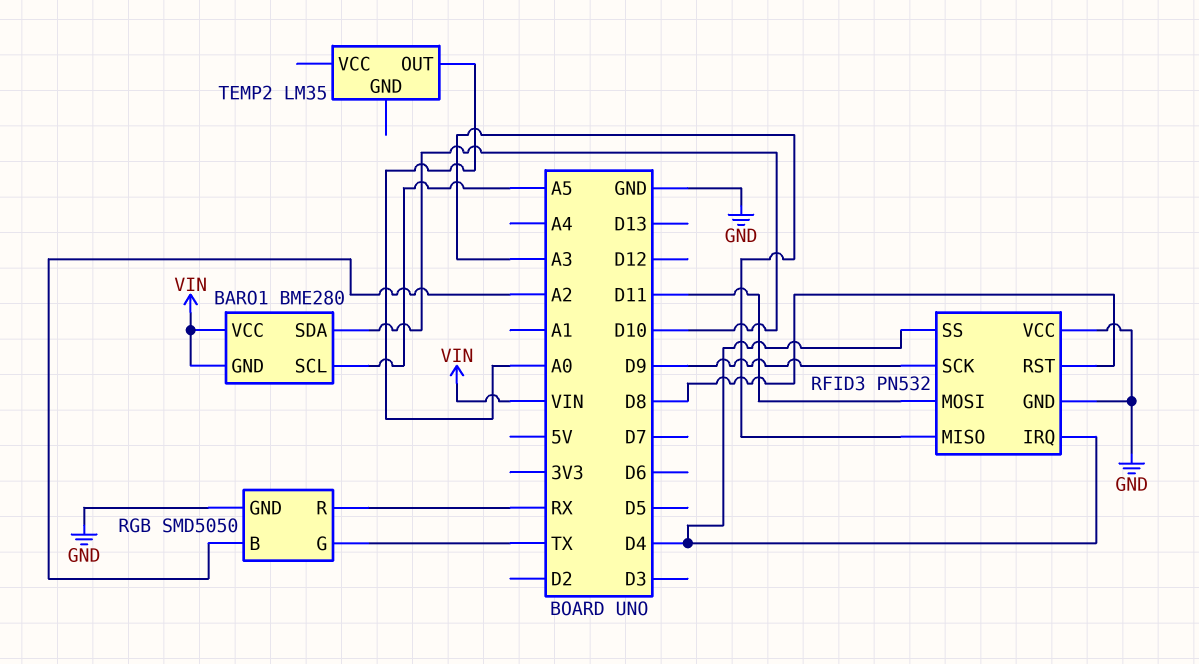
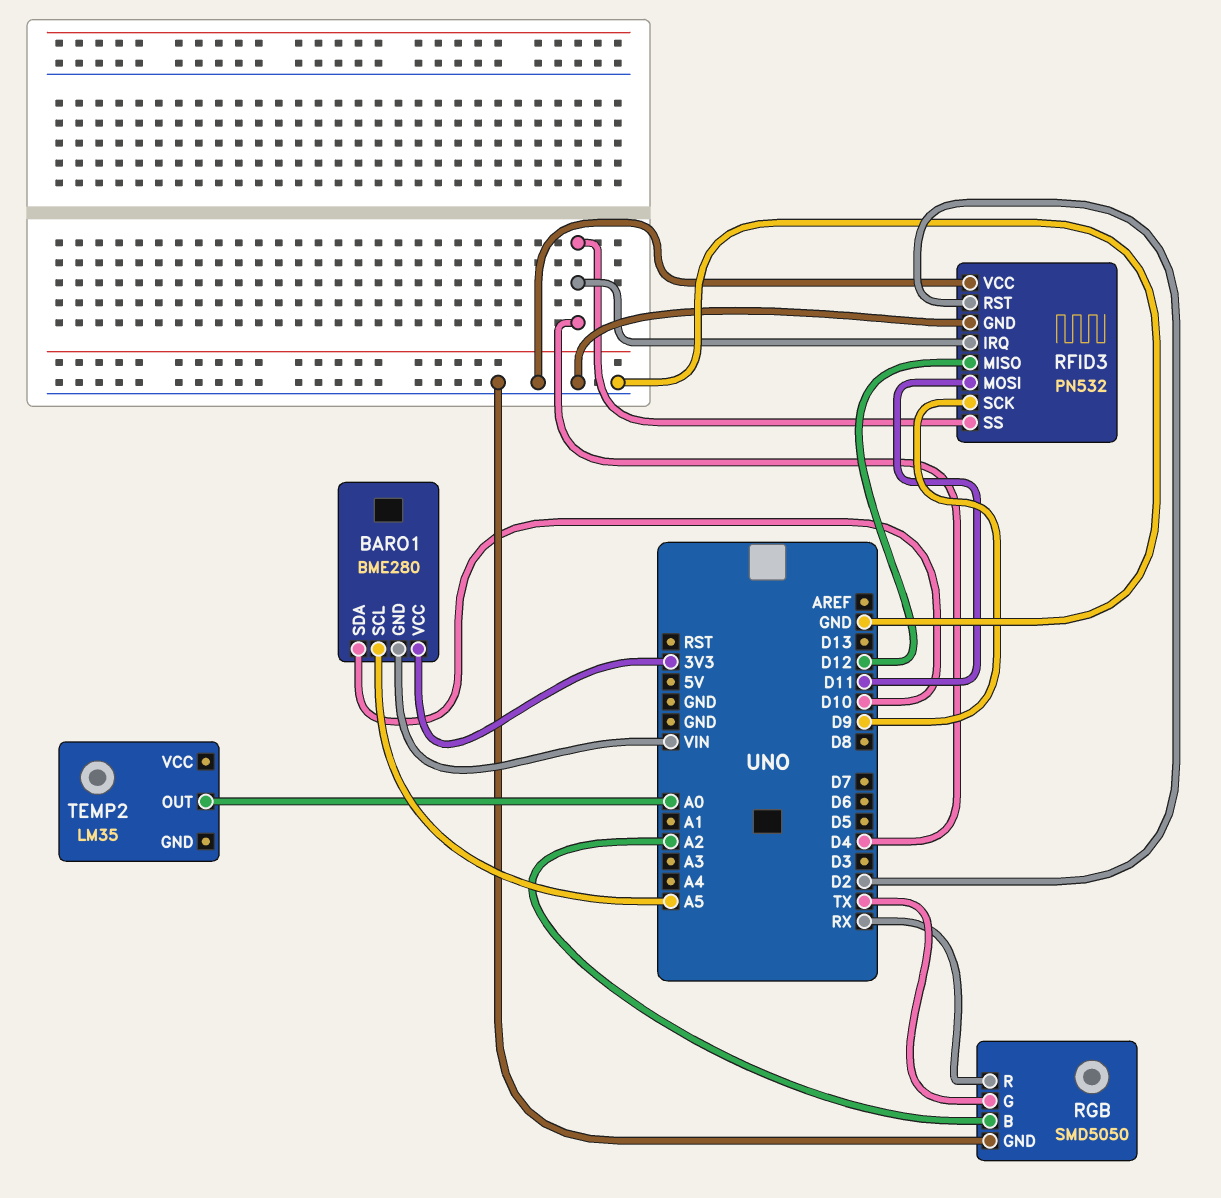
BARO1 pin VCC: VIN -> 3V3
RFID3 pin MISO: A3 -> D12
RFID3 pin RST: D8 -> D2

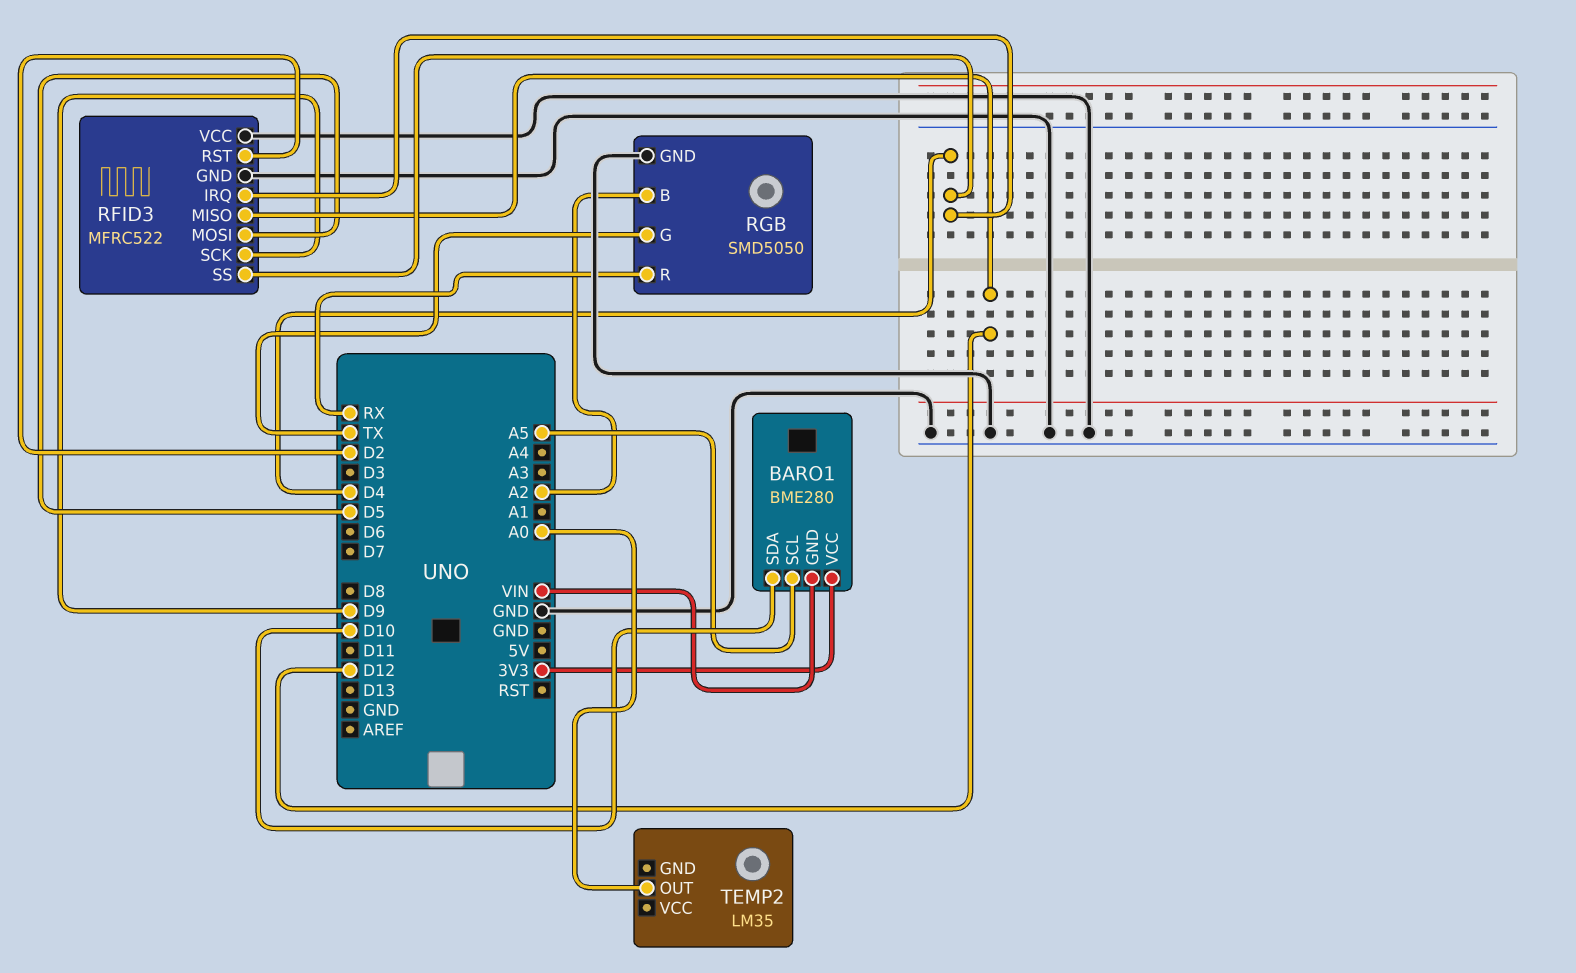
RFID3: PN532 -> MFRC522
RFID3 pin MOSI: D11 -> D5

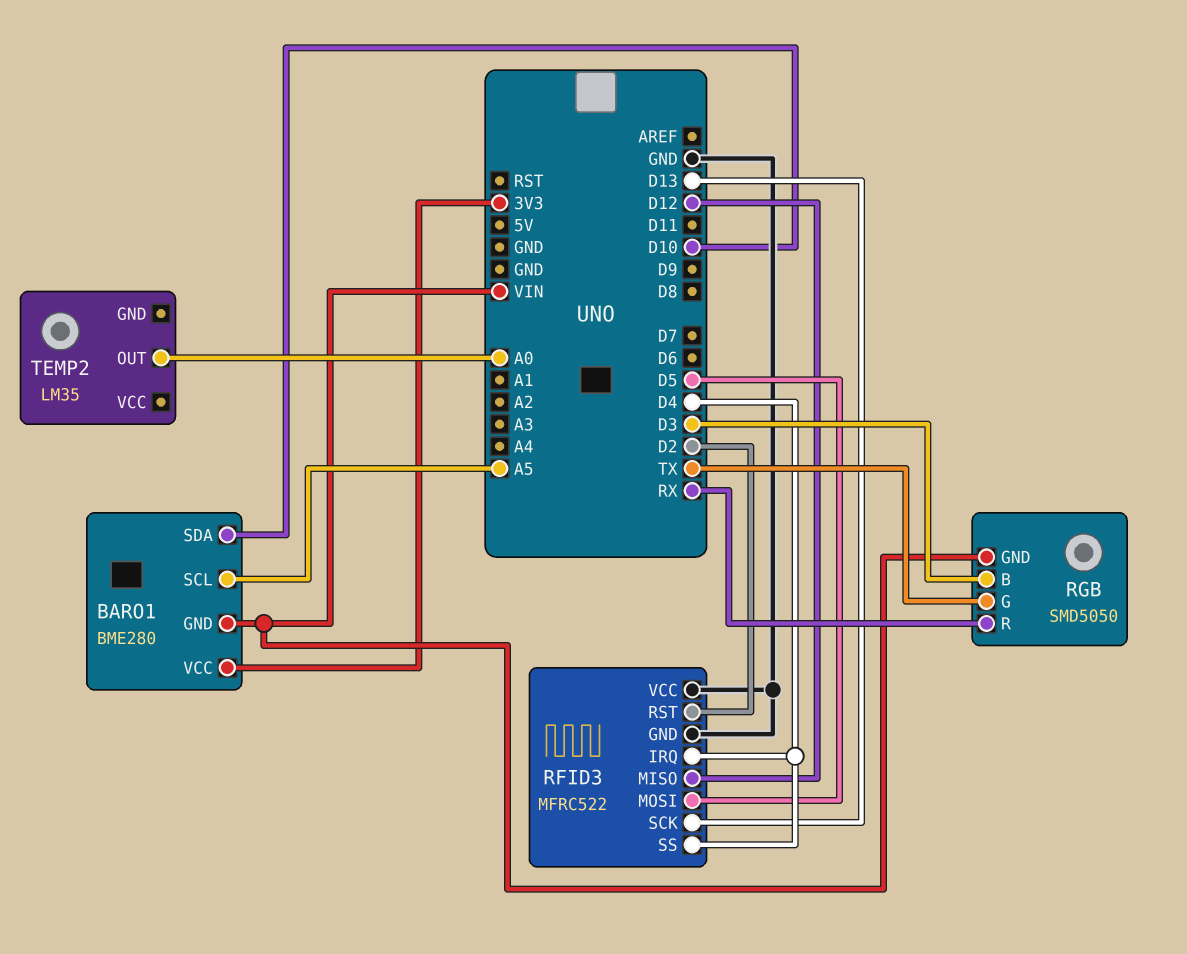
RFID3 pin SCK: D9 -> D13
RGB pin B: A2 -> D3
RGB pin GND: GND -> VIN

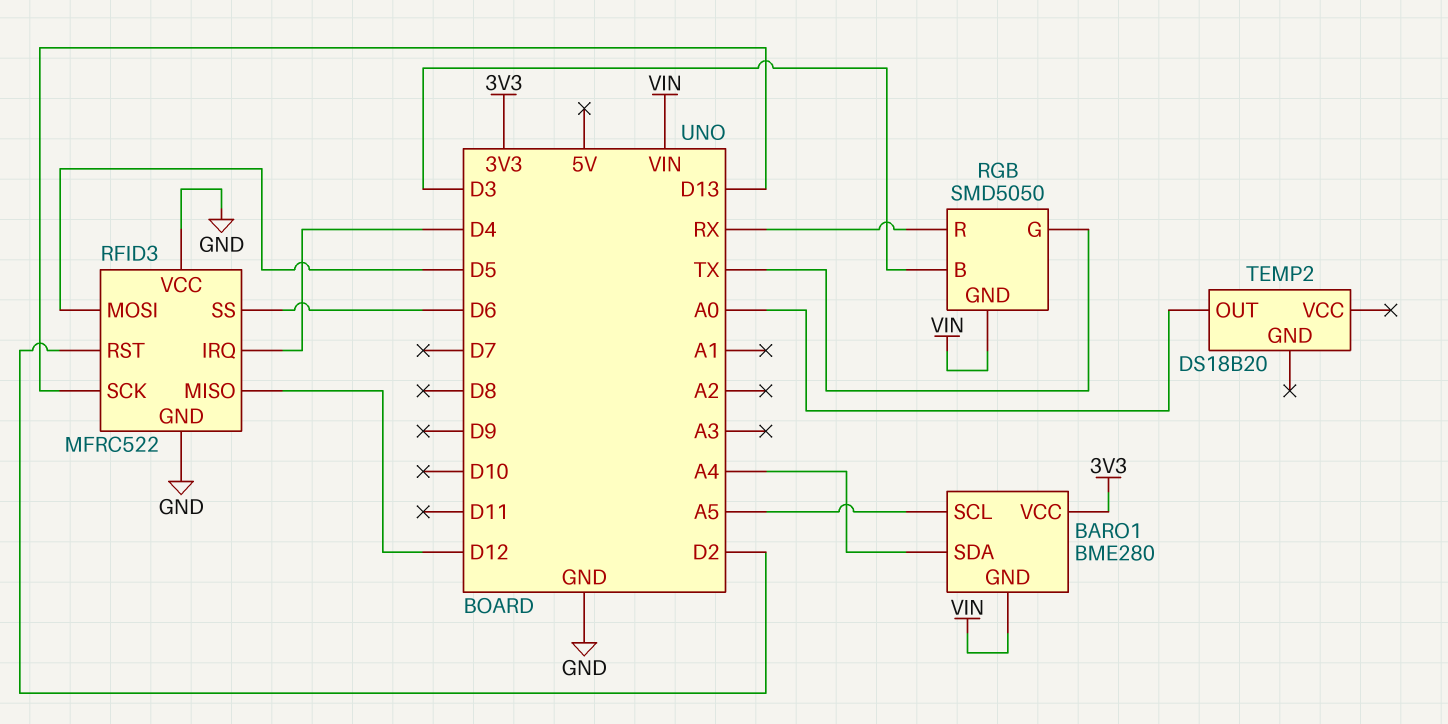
BARO1 pin SDA: D10 -> A4
RFID3 pin SS: D4 -> D6
TEMP2: LM35 -> DS18B20

